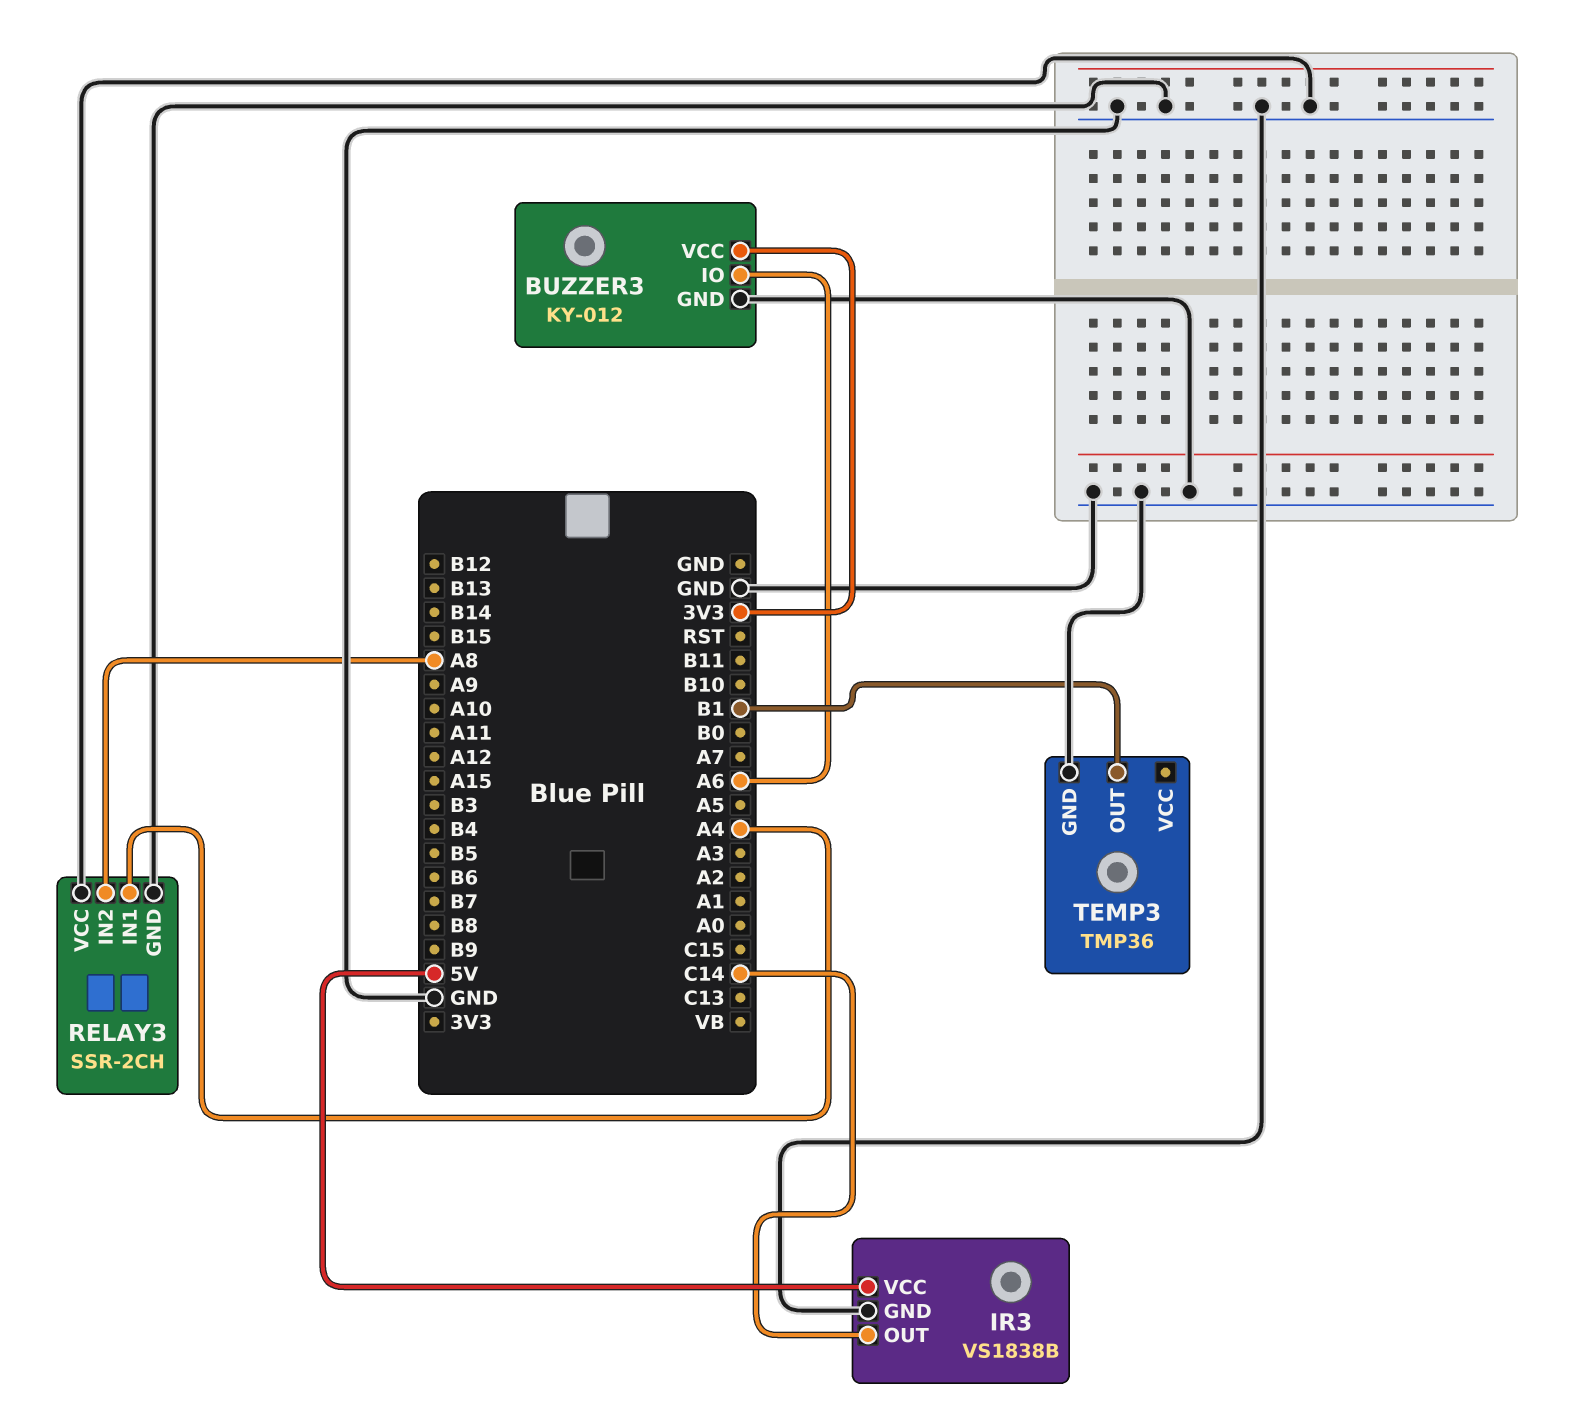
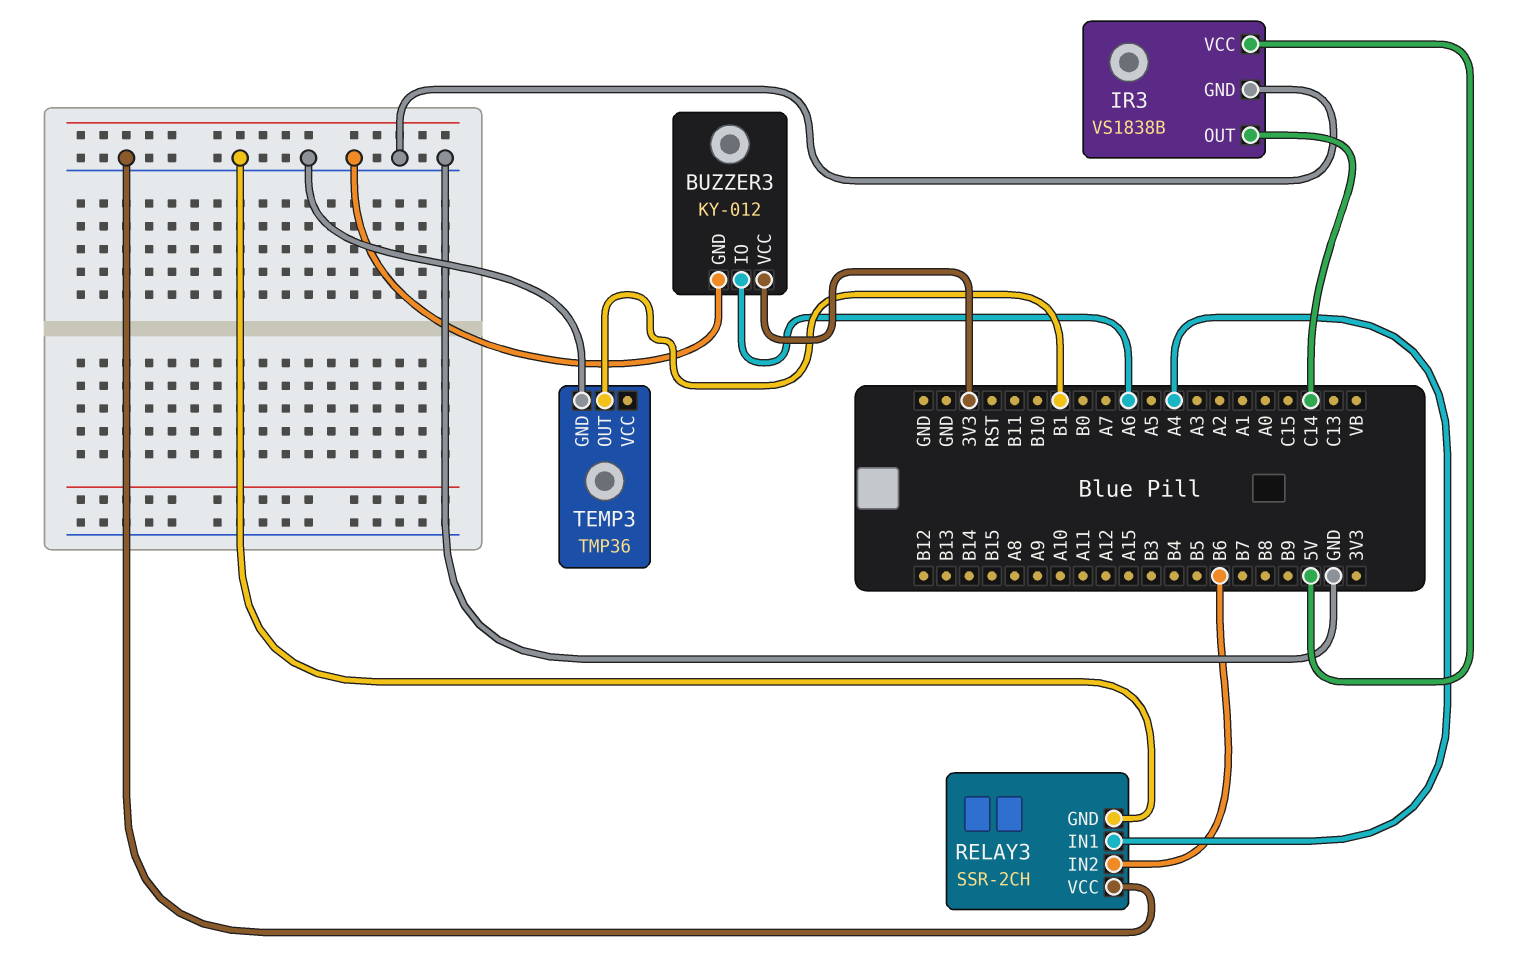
RELAY3 pin IN2: A8 -> B6

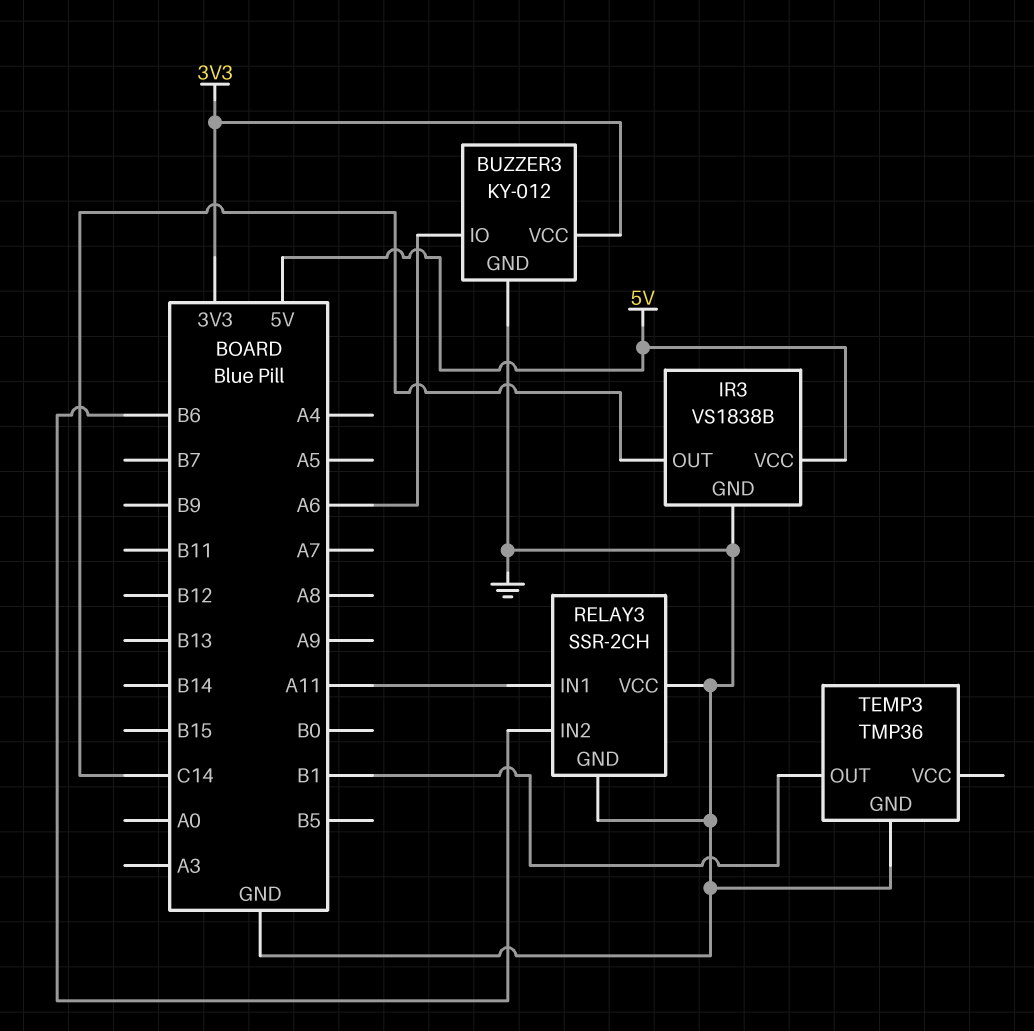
RELAY3 pin IN1: A4 -> A11

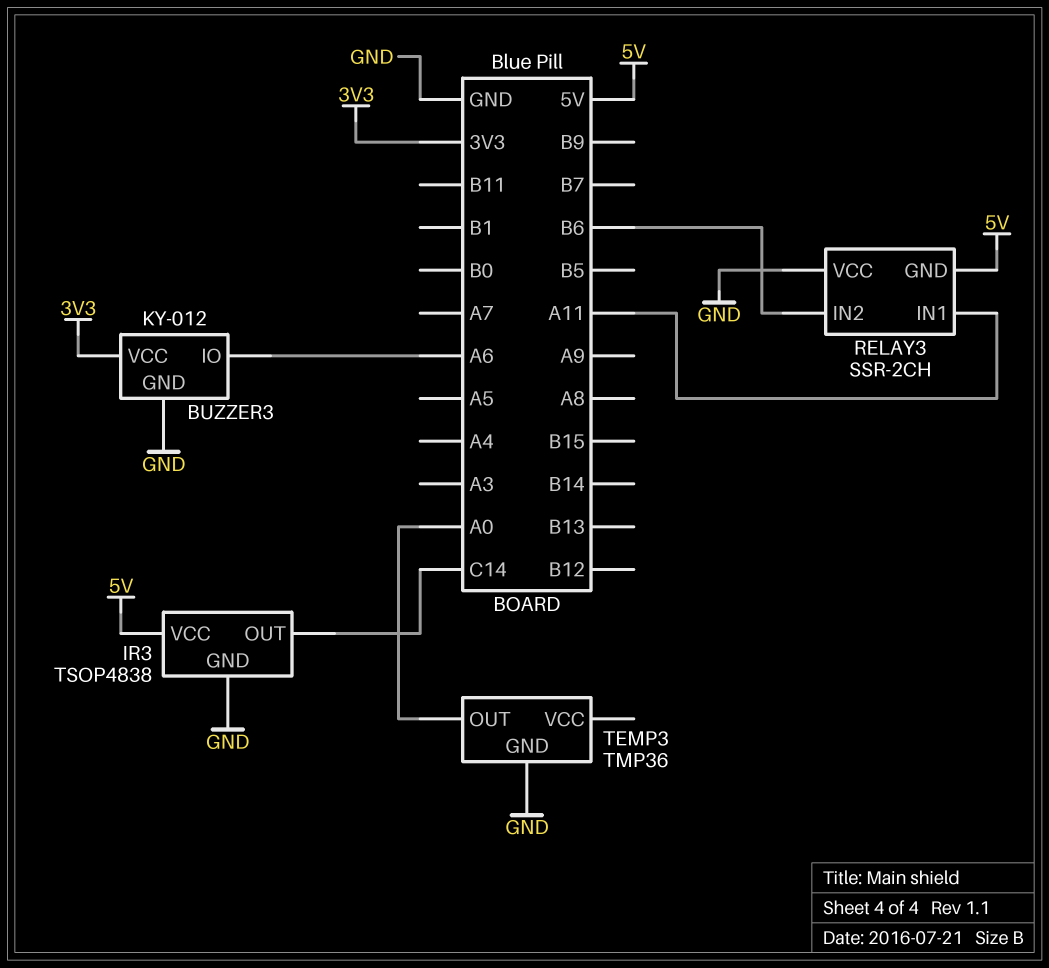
IR3: VS1838B -> TSOP4838
RELAY3 pin GND: GND -> 5V
TEMP3 pin OUT: B1 -> A0

